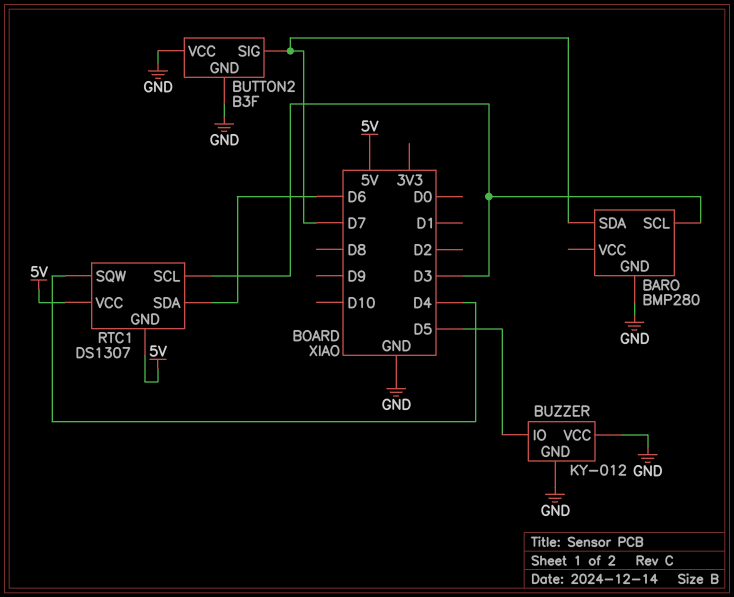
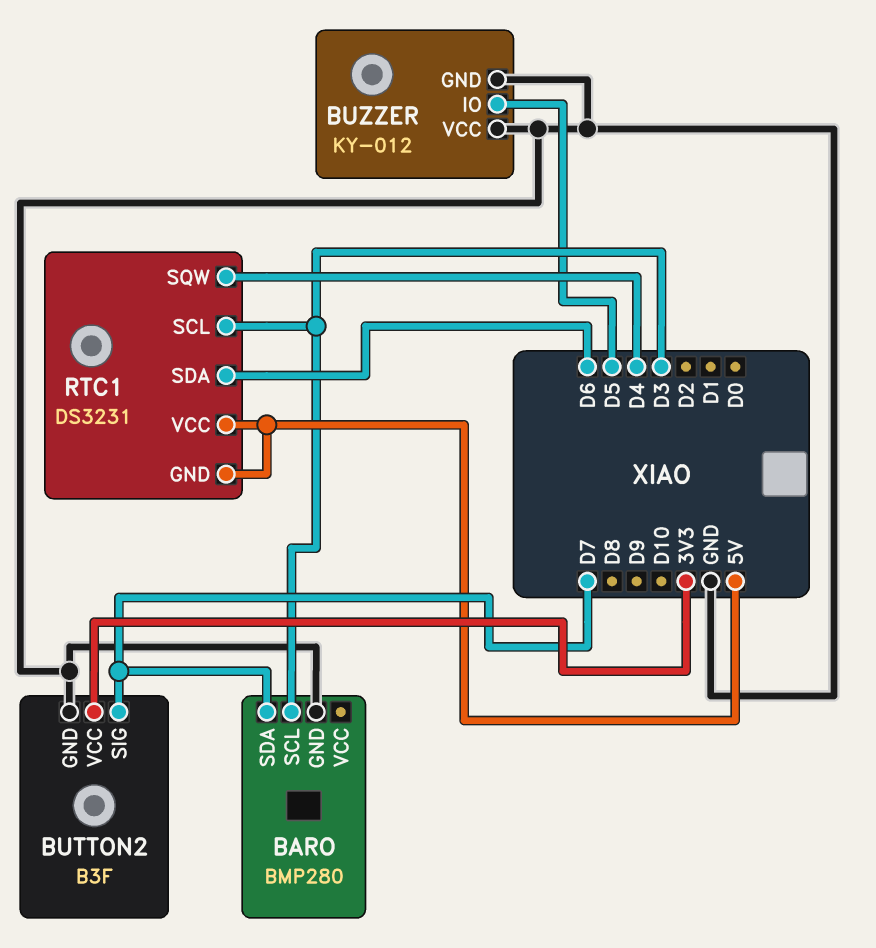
BUTTON2 pin VCC: GND -> 3V3
RTC1: DS1307 -> DS3231

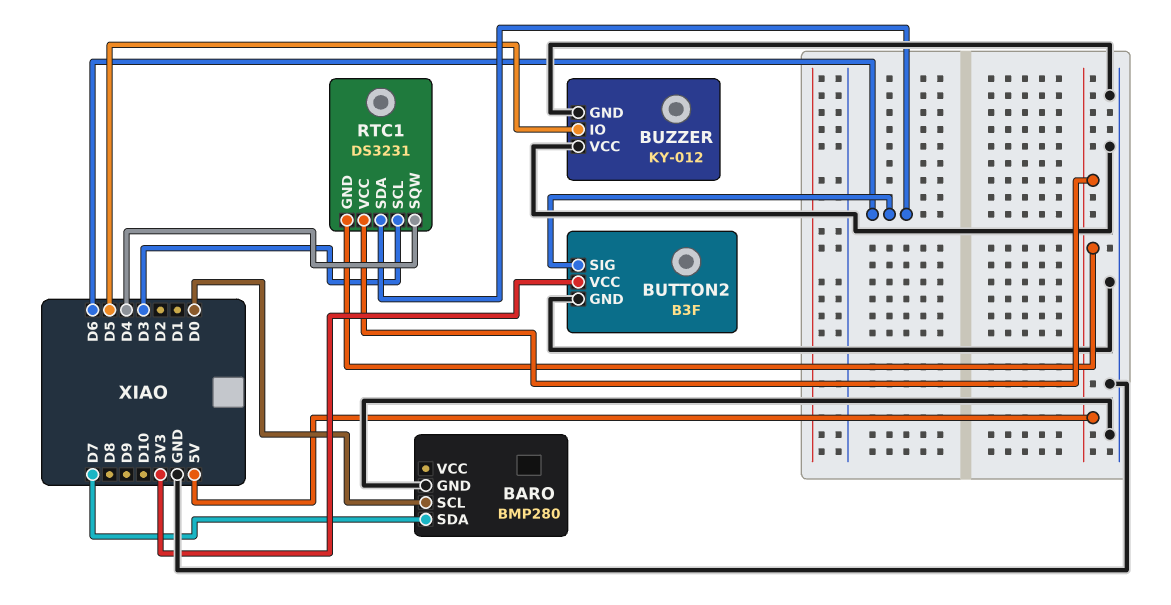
BARO pin SCL: D3 -> D0
BUTTON2 pin SIG: D7 -> D6

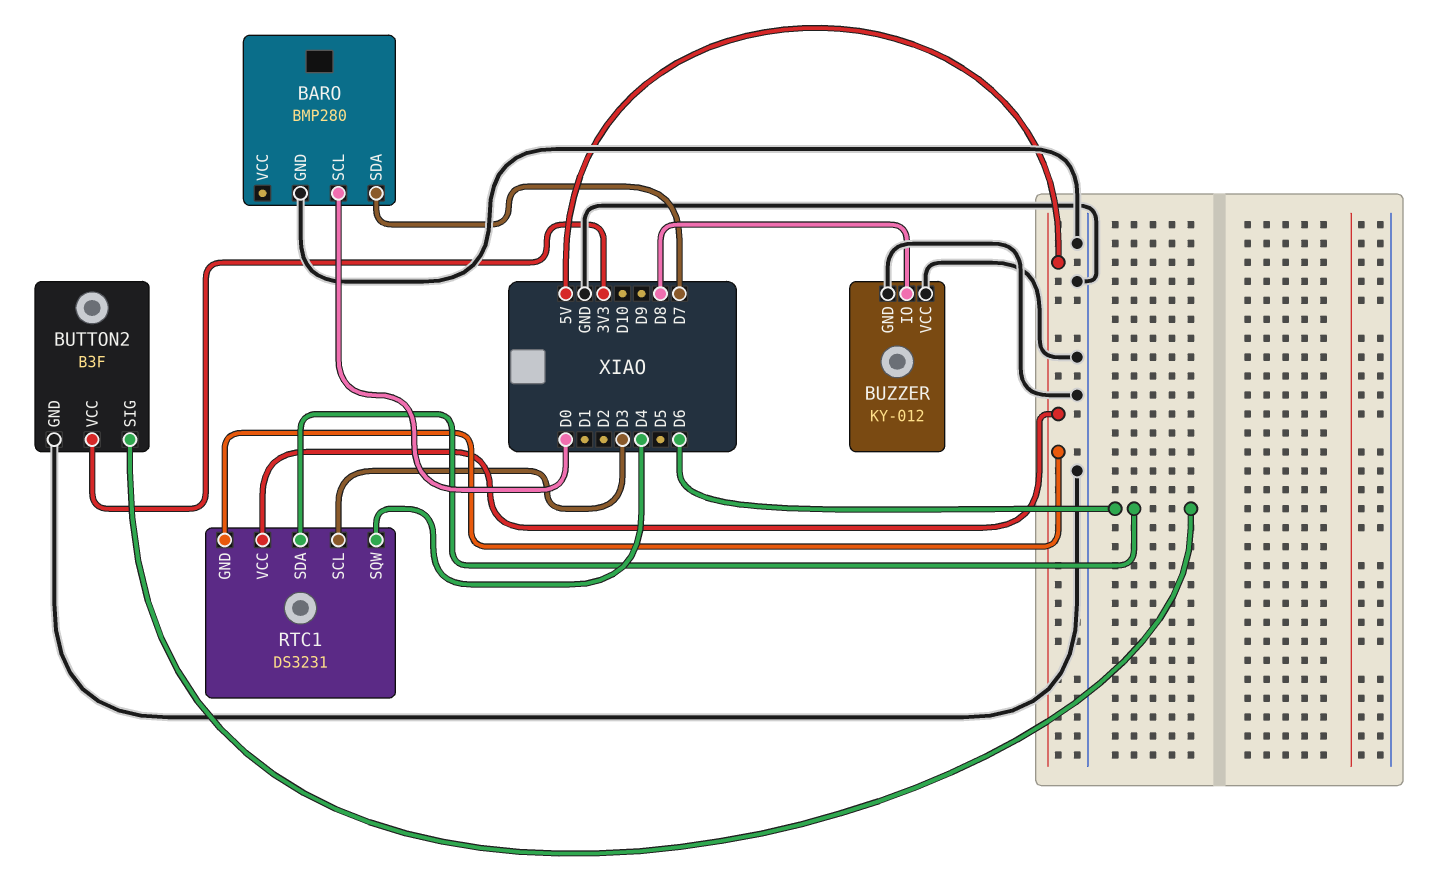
BUZZER pin IO: D5 -> D8

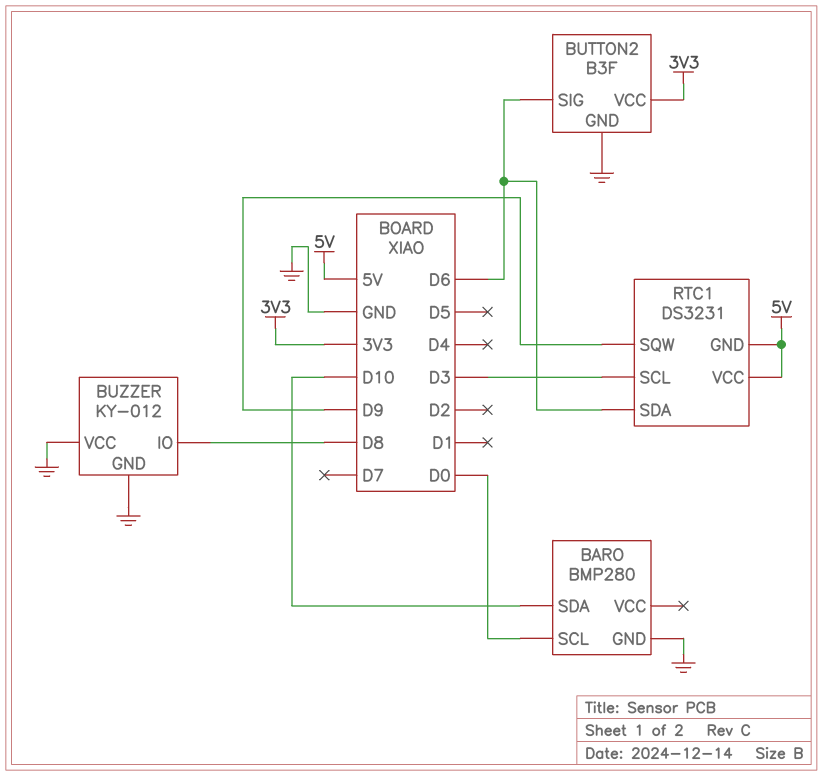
BARO pin SDA: D7 -> D10
RTC1 pin SQW: D4 -> D9

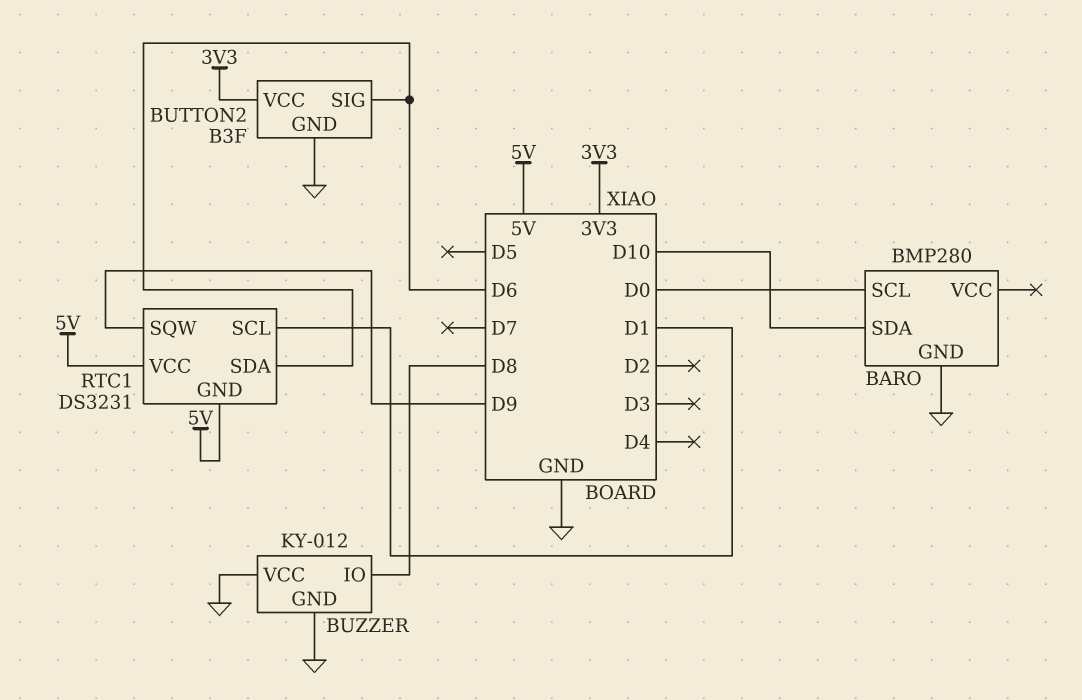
RTC1 pin SCL: D3 -> D1

